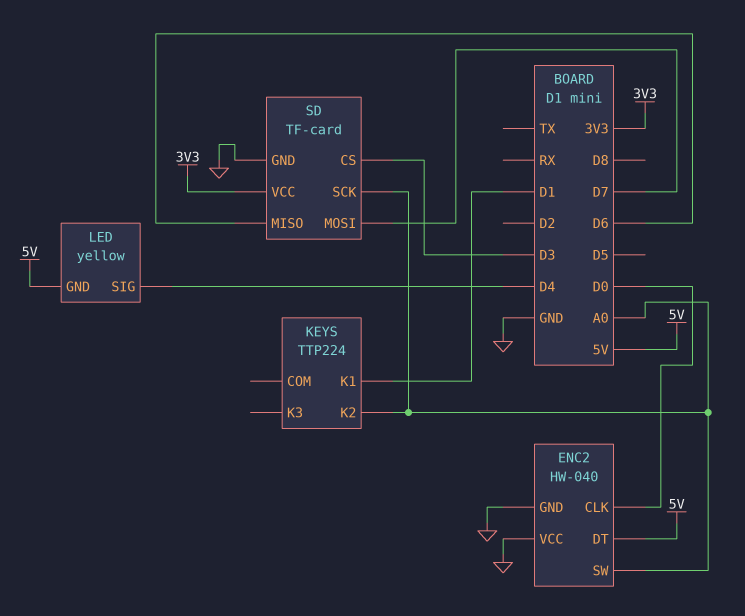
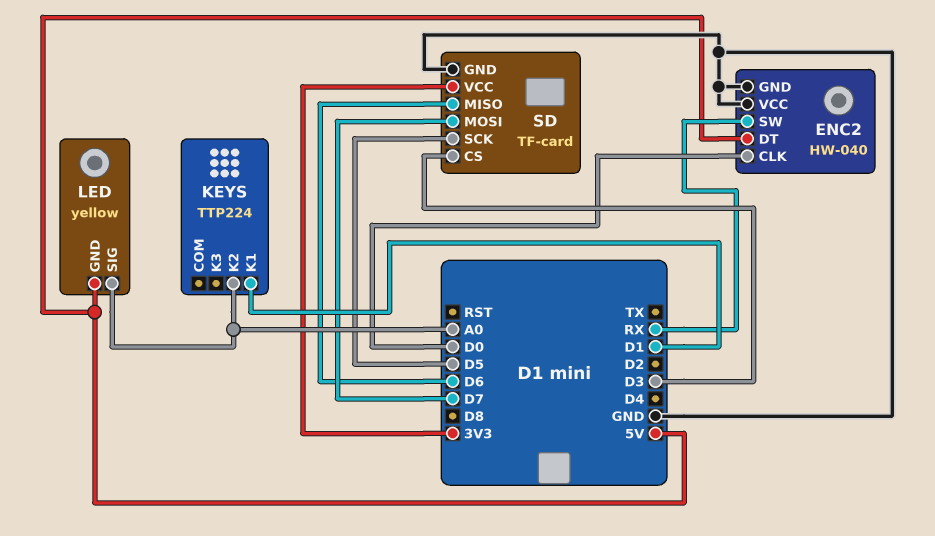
ENC2 pin SW: A0 -> RX
LED pin SIG: D4 -> A0
SD pin SCK: A0 -> D5

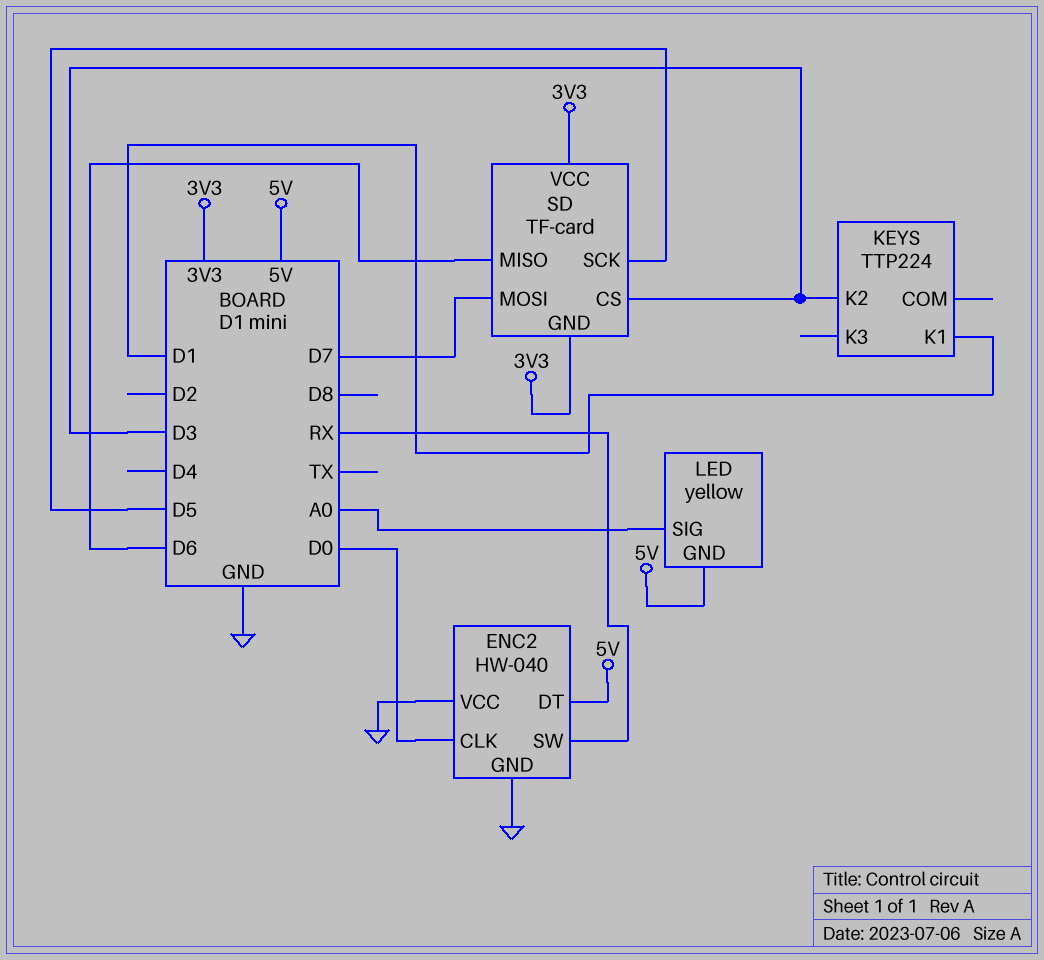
KEYS pin K2: A0 -> D3
SD pin GND: GND -> 3V3

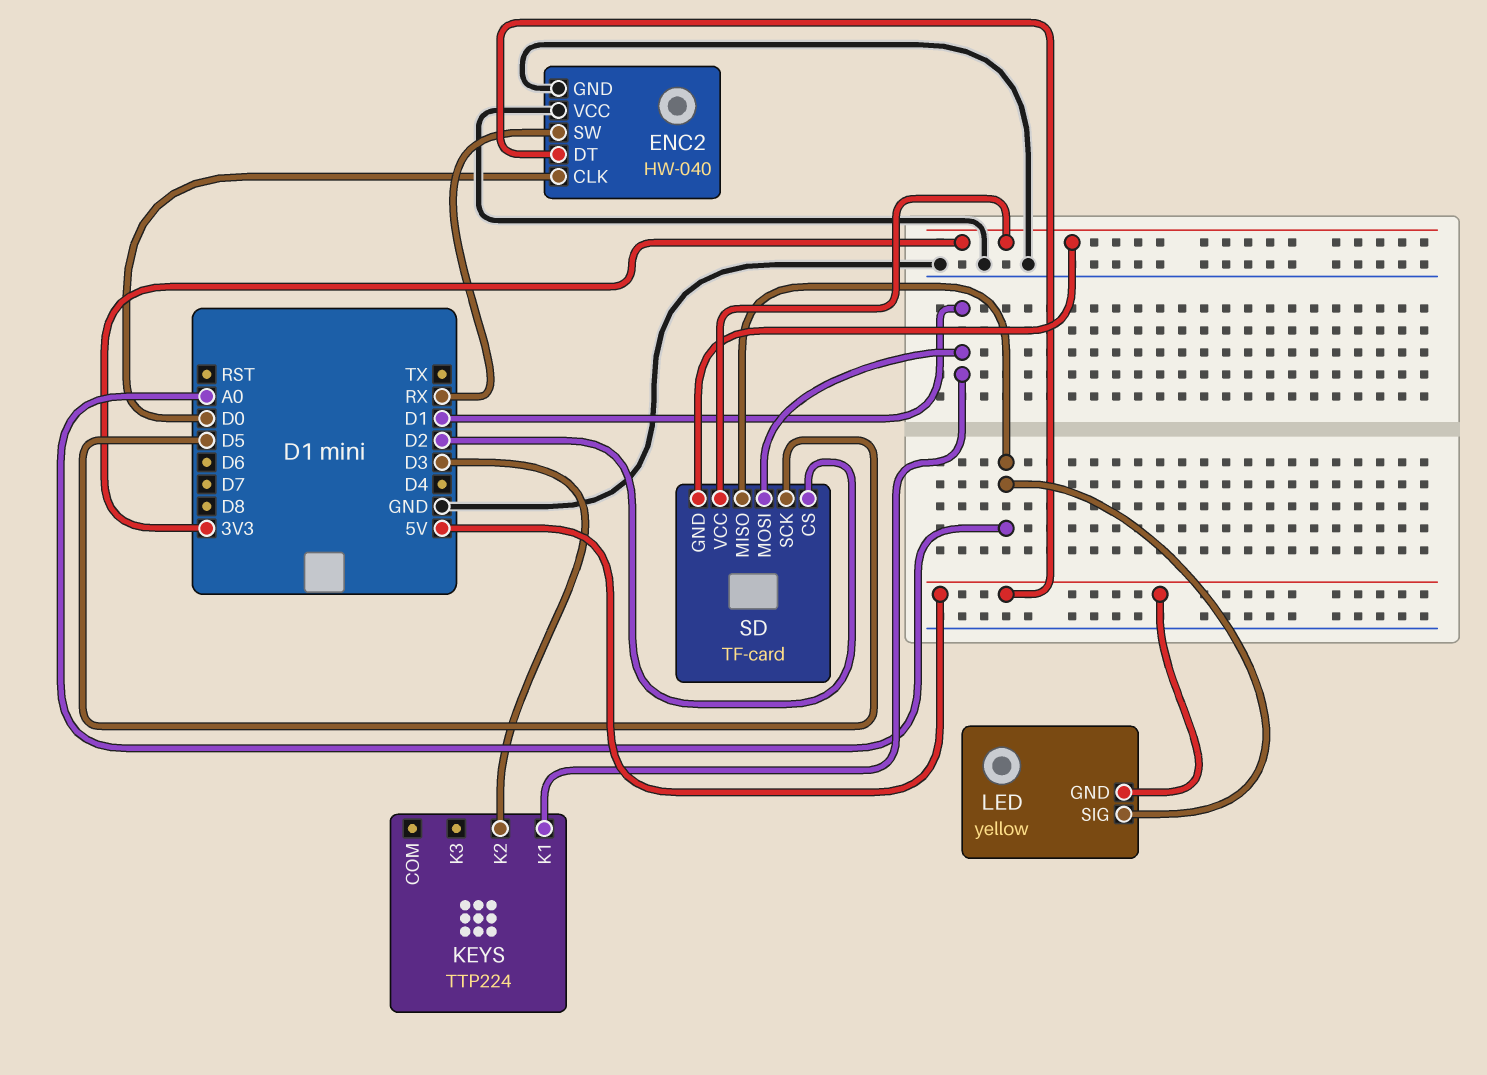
SD pin CS: D3 -> D2
SD pin MISO: D6 -> A0
SD pin MOSI: D7 -> D1

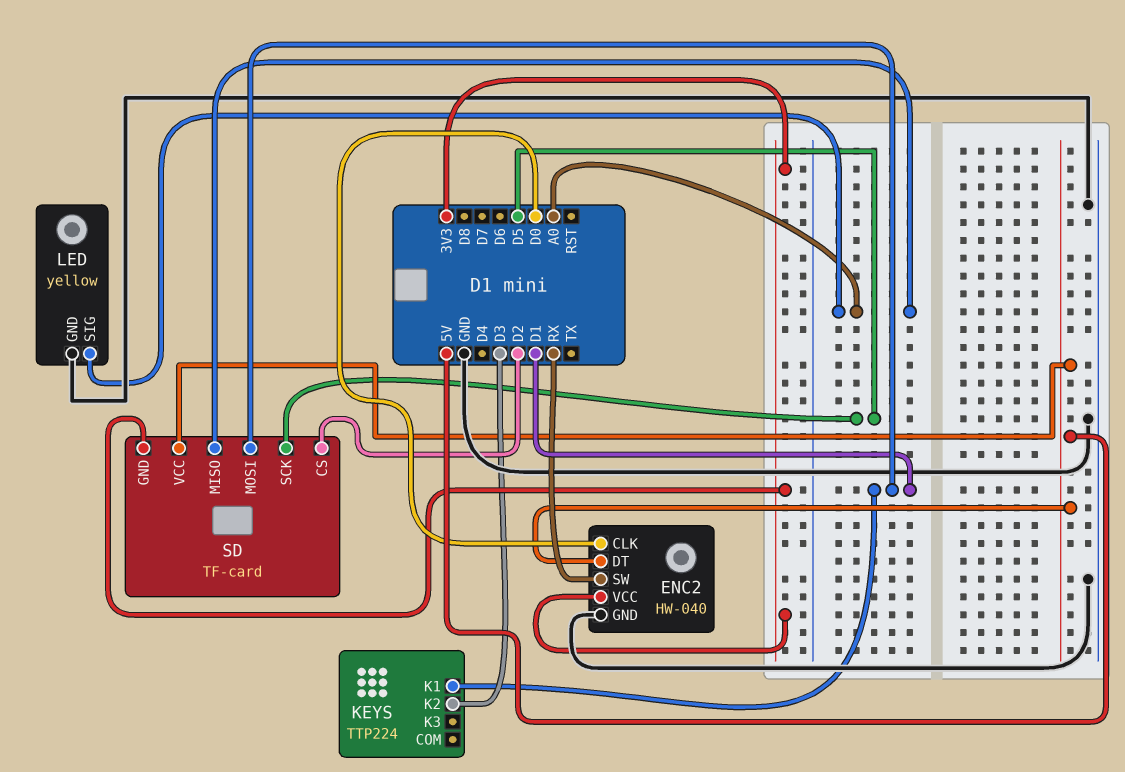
ENC2 pin VCC: GND -> 3V3
LED pin GND: 5V -> GND
SD pin VCC: 3V3 -> 5V

